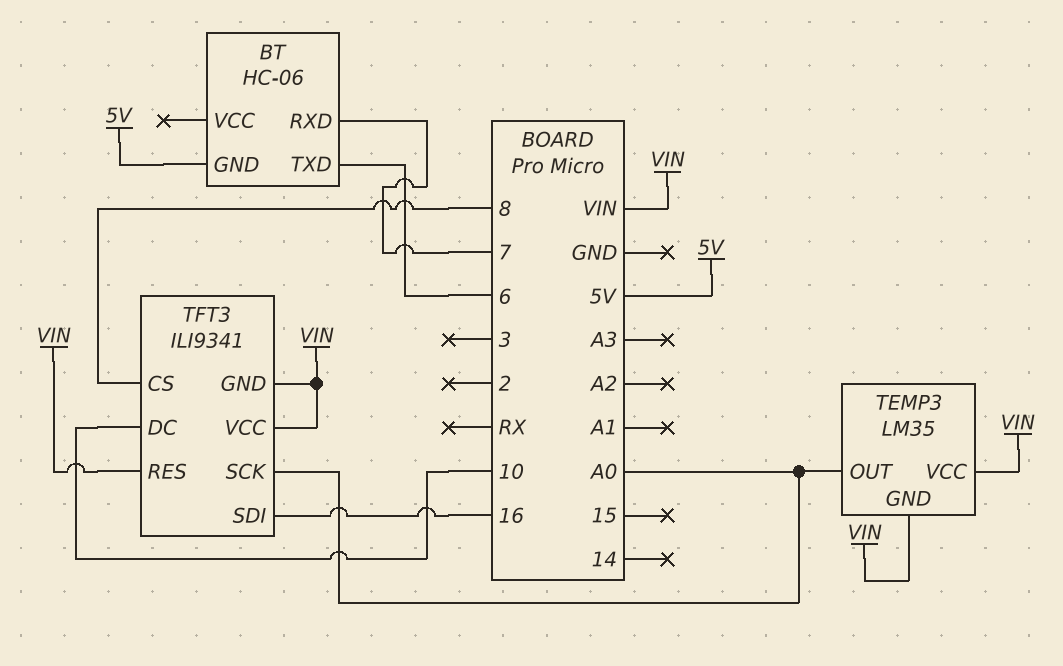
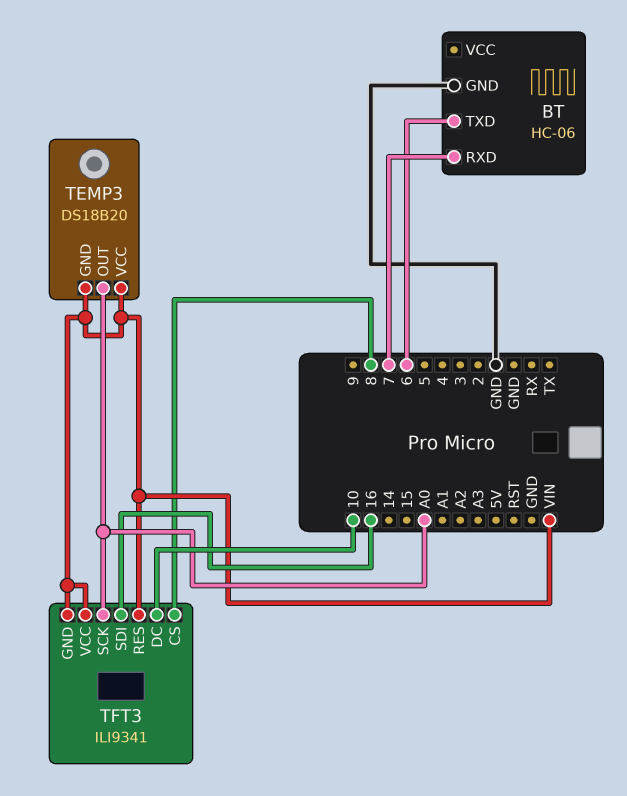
BT pin GND: 5V -> GND
TEMP3: LM35 -> DS18B20

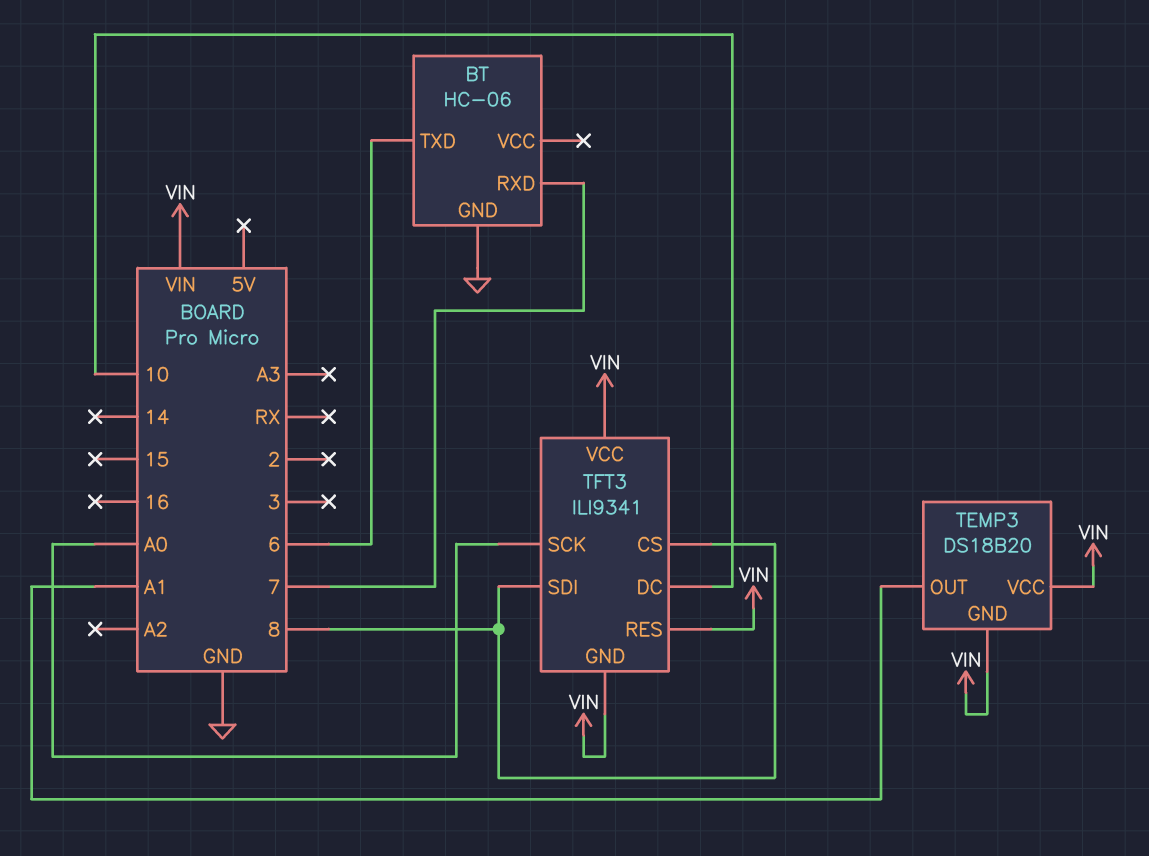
TEMP3 pin OUT: A0 -> A1
TFT3 pin SDI: 16 -> 8

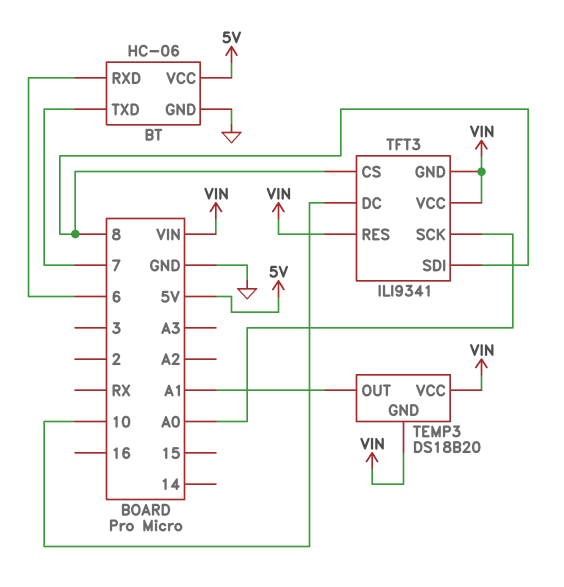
BT pin RXD: 7 -> 6
BT pin TXD: 6 -> 7
BT pin VCC: none -> 5V

